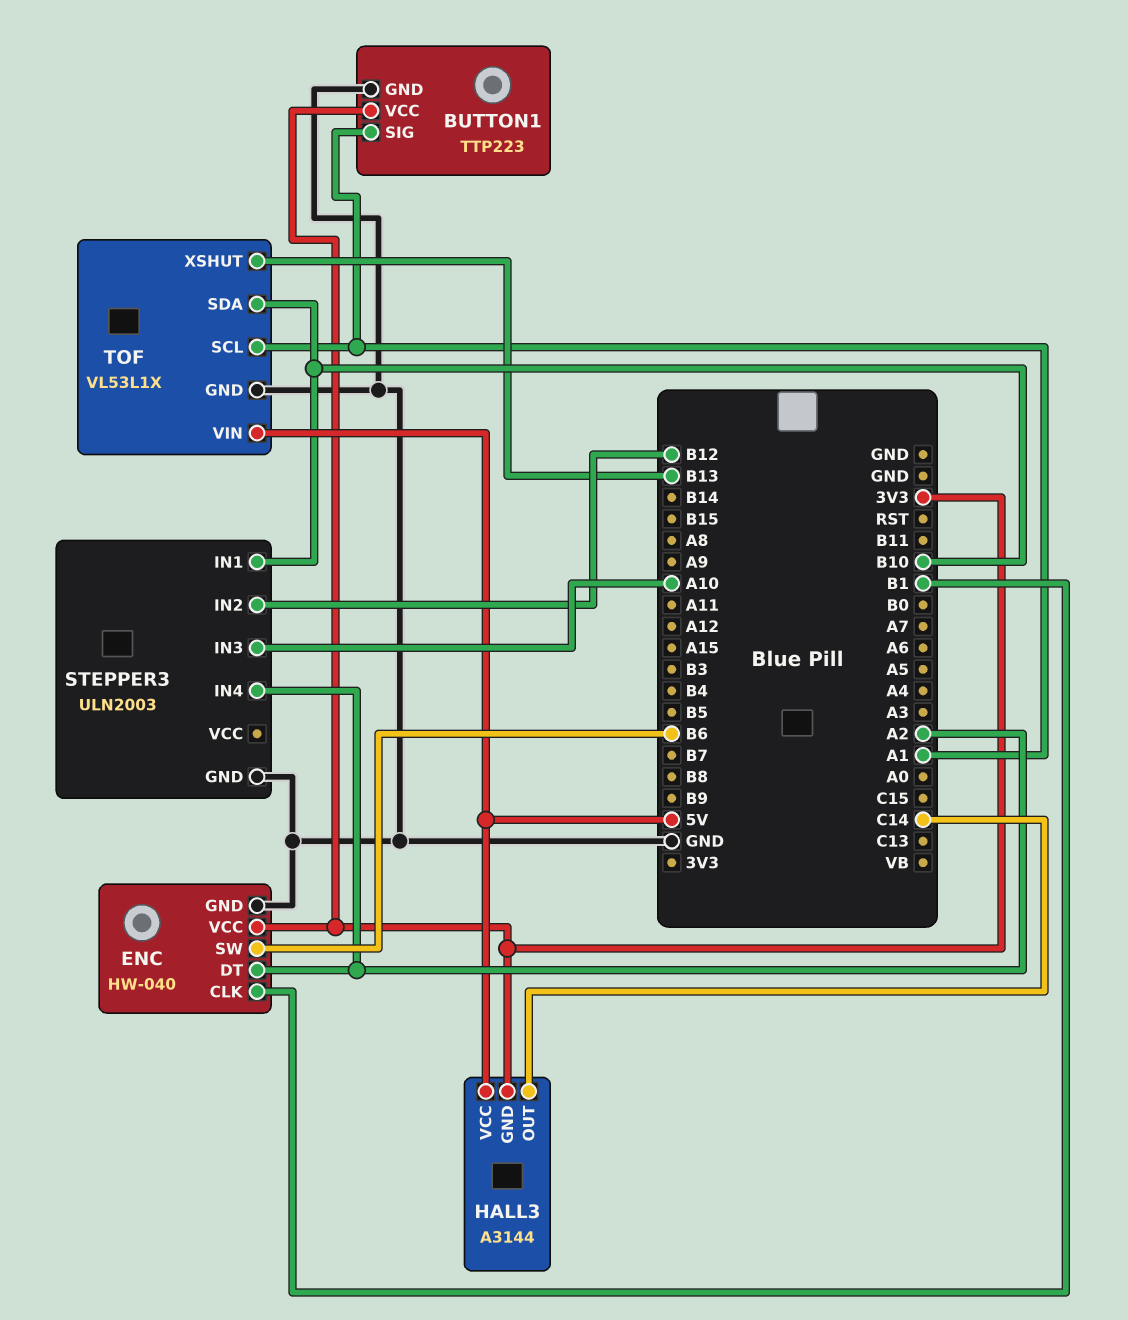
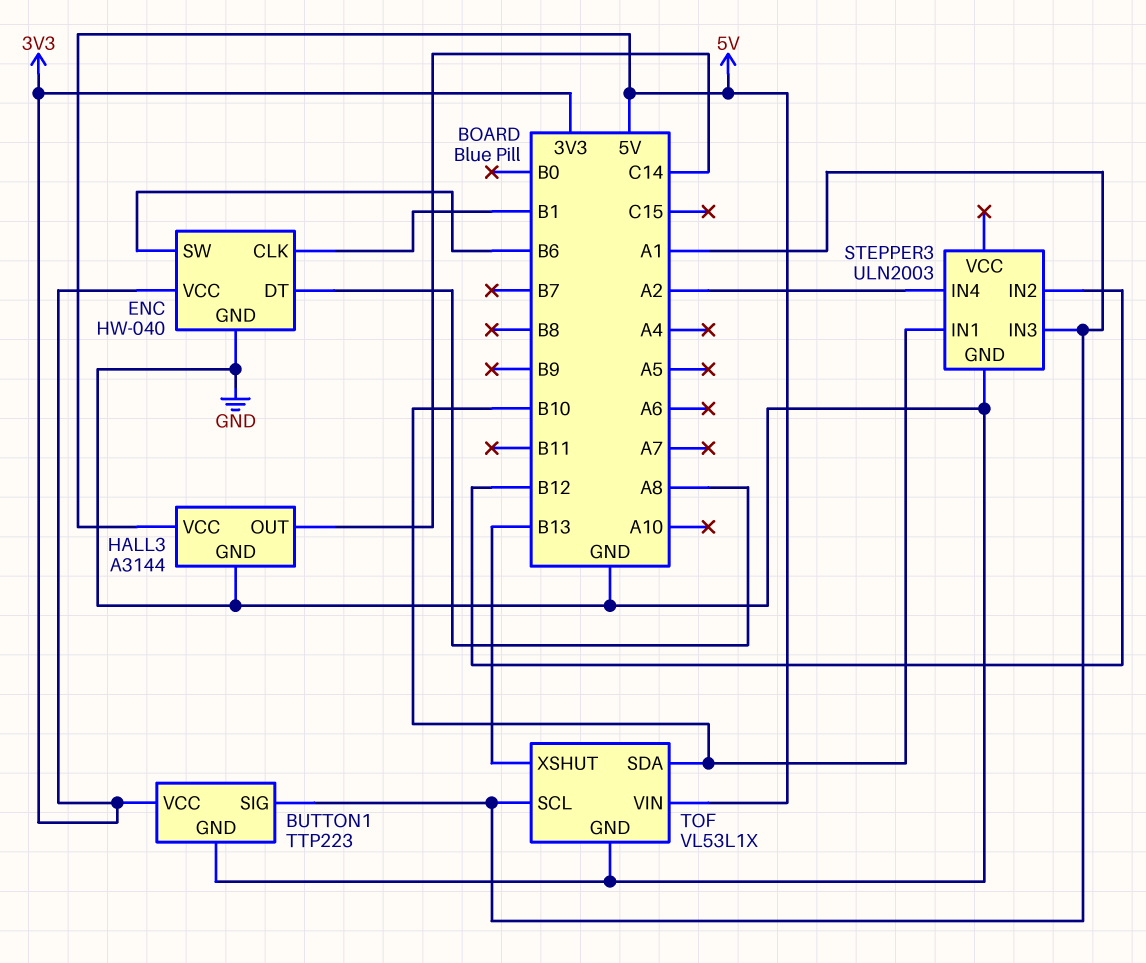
ENC pin DT: A2 -> A8
HALL3 pin GND: 3V3 -> GND
STEPPER3 pin IN3: A10 -> A1

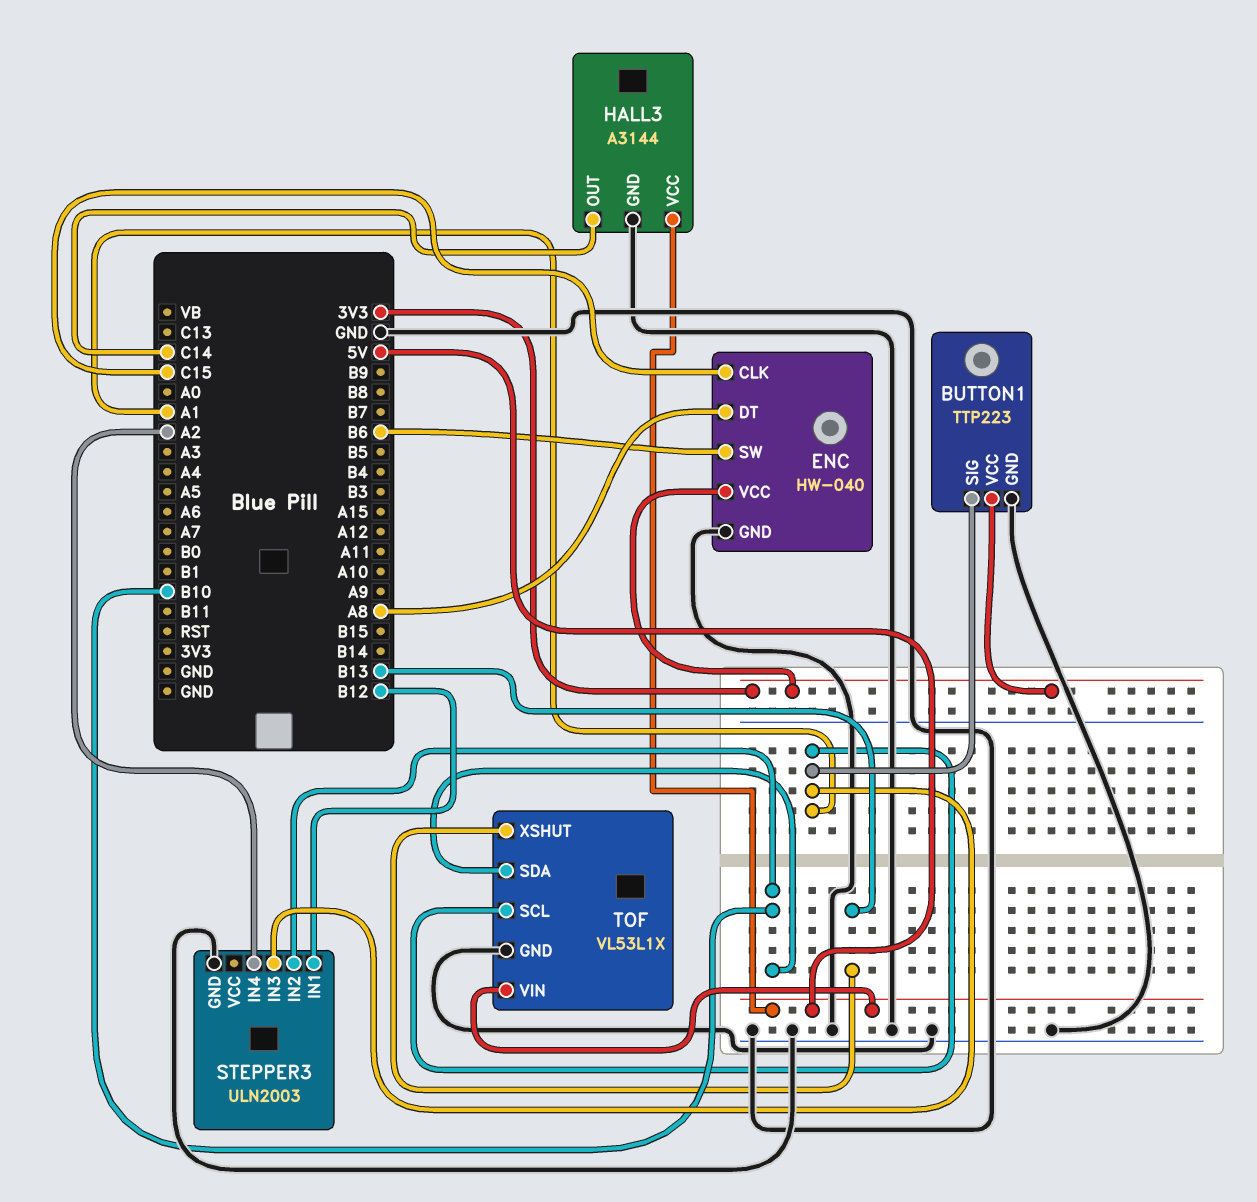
ENC pin CLK: B1 -> C15
STEPPER3 pin IN1: B10 -> B12
STEPPER3 pin IN2: B12 -> B10

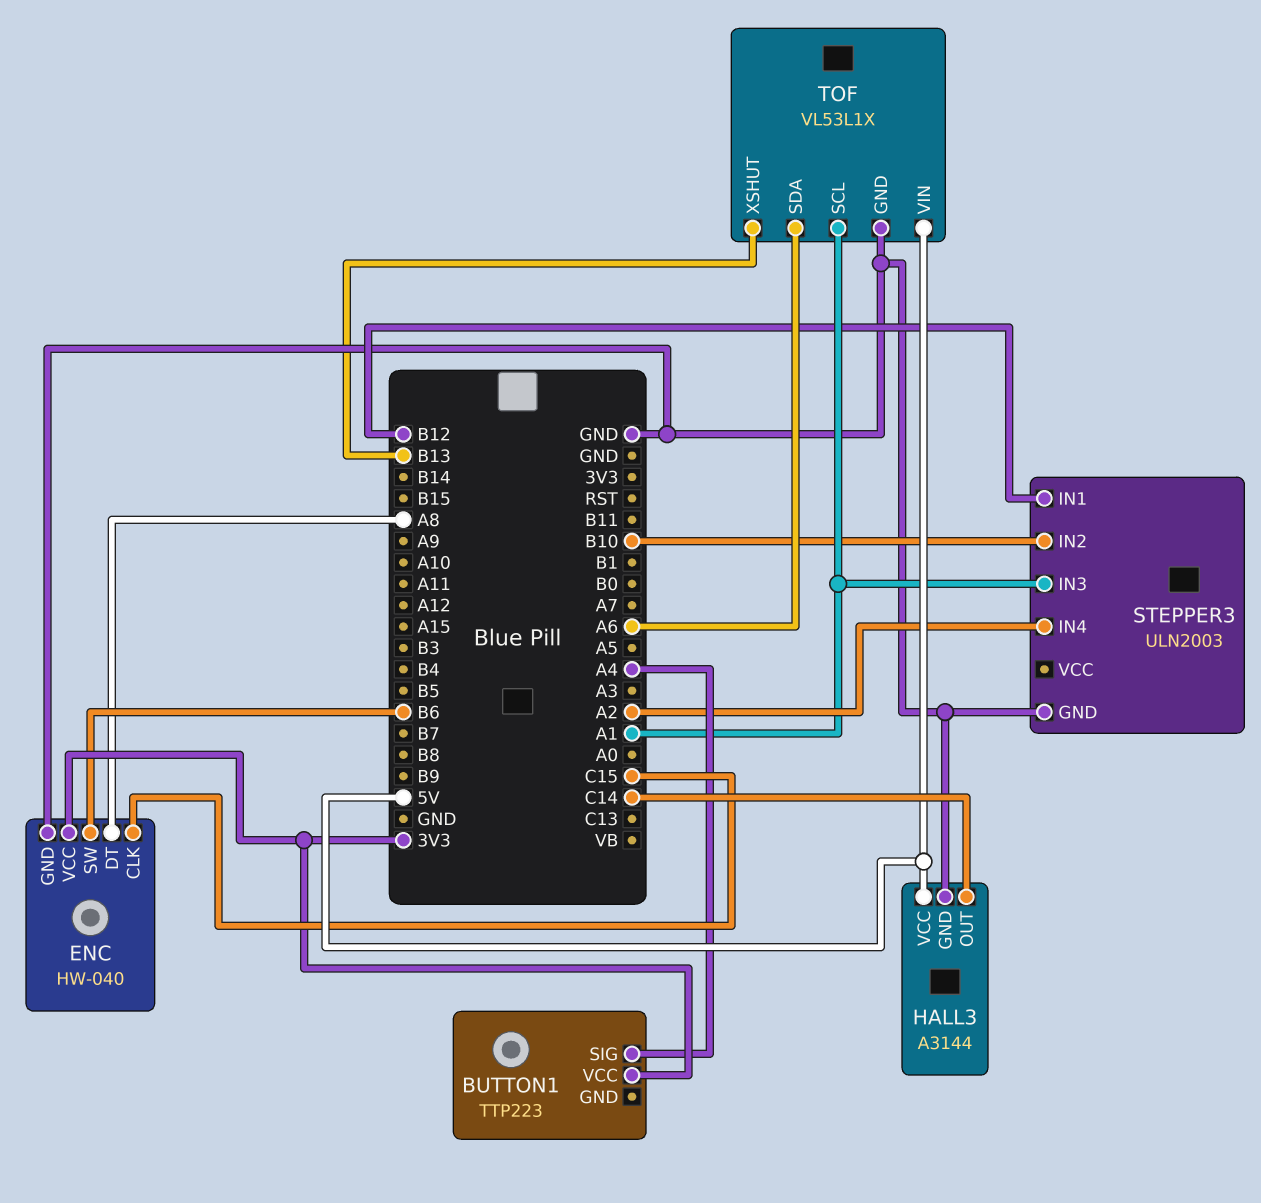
BUTTON1 pin GND: GND -> none
BUTTON1 pin SIG: A1 -> A4
TOF pin SDA: B10 -> A6

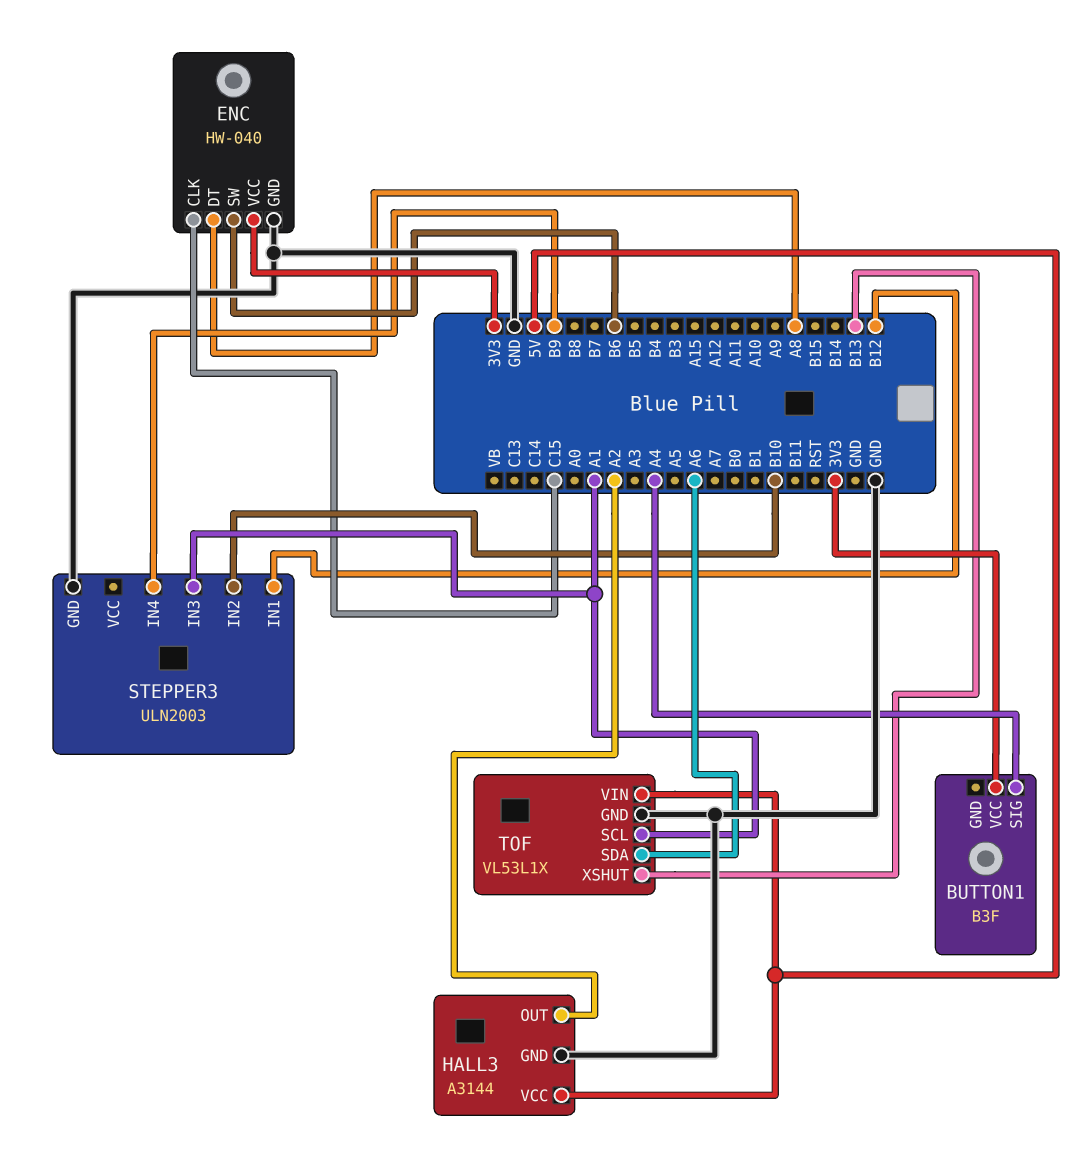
BUTTON1: TTP223 -> B3F
HALL3 pin OUT: C14 -> A2
STEPPER3 pin IN4: A2 -> B9

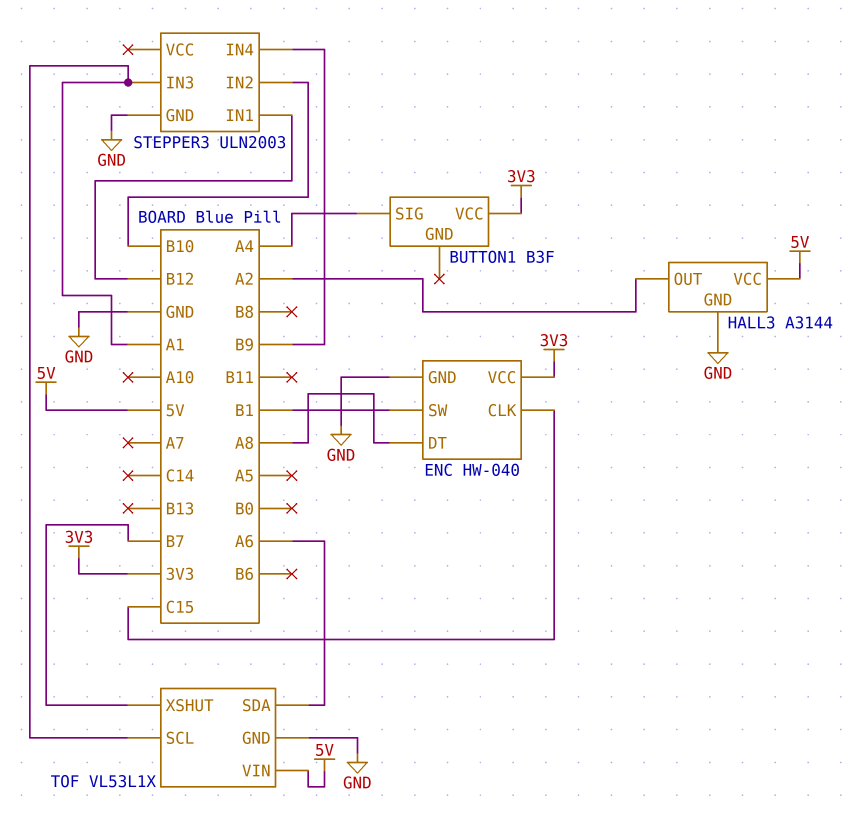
ENC pin SW: B6 -> B1
TOF pin XSHUT: B13 -> B7

